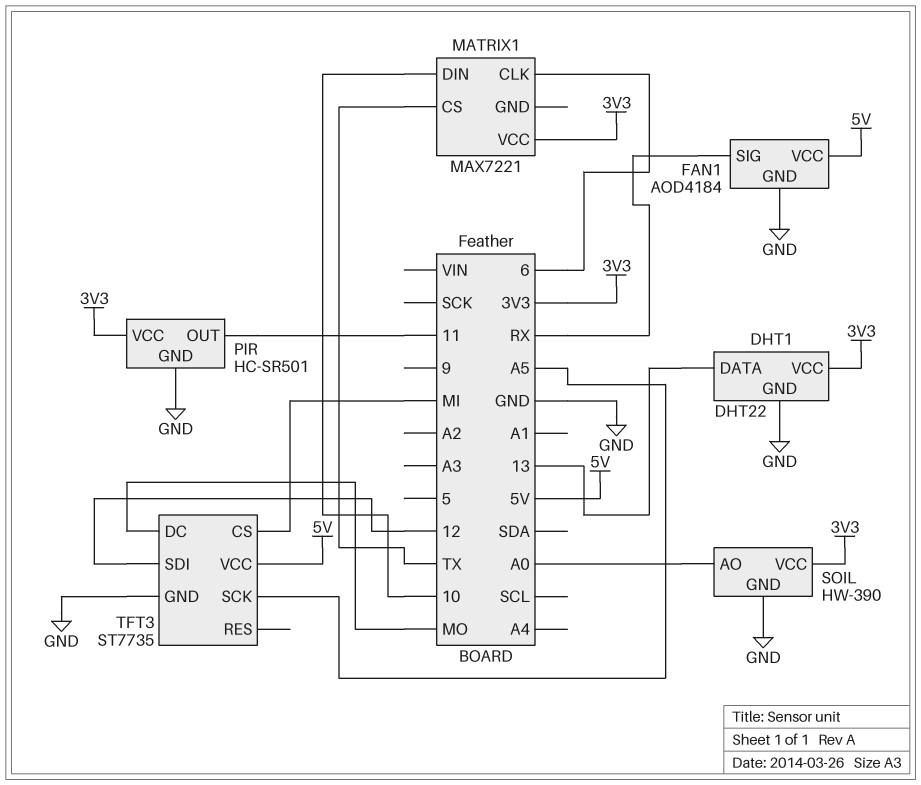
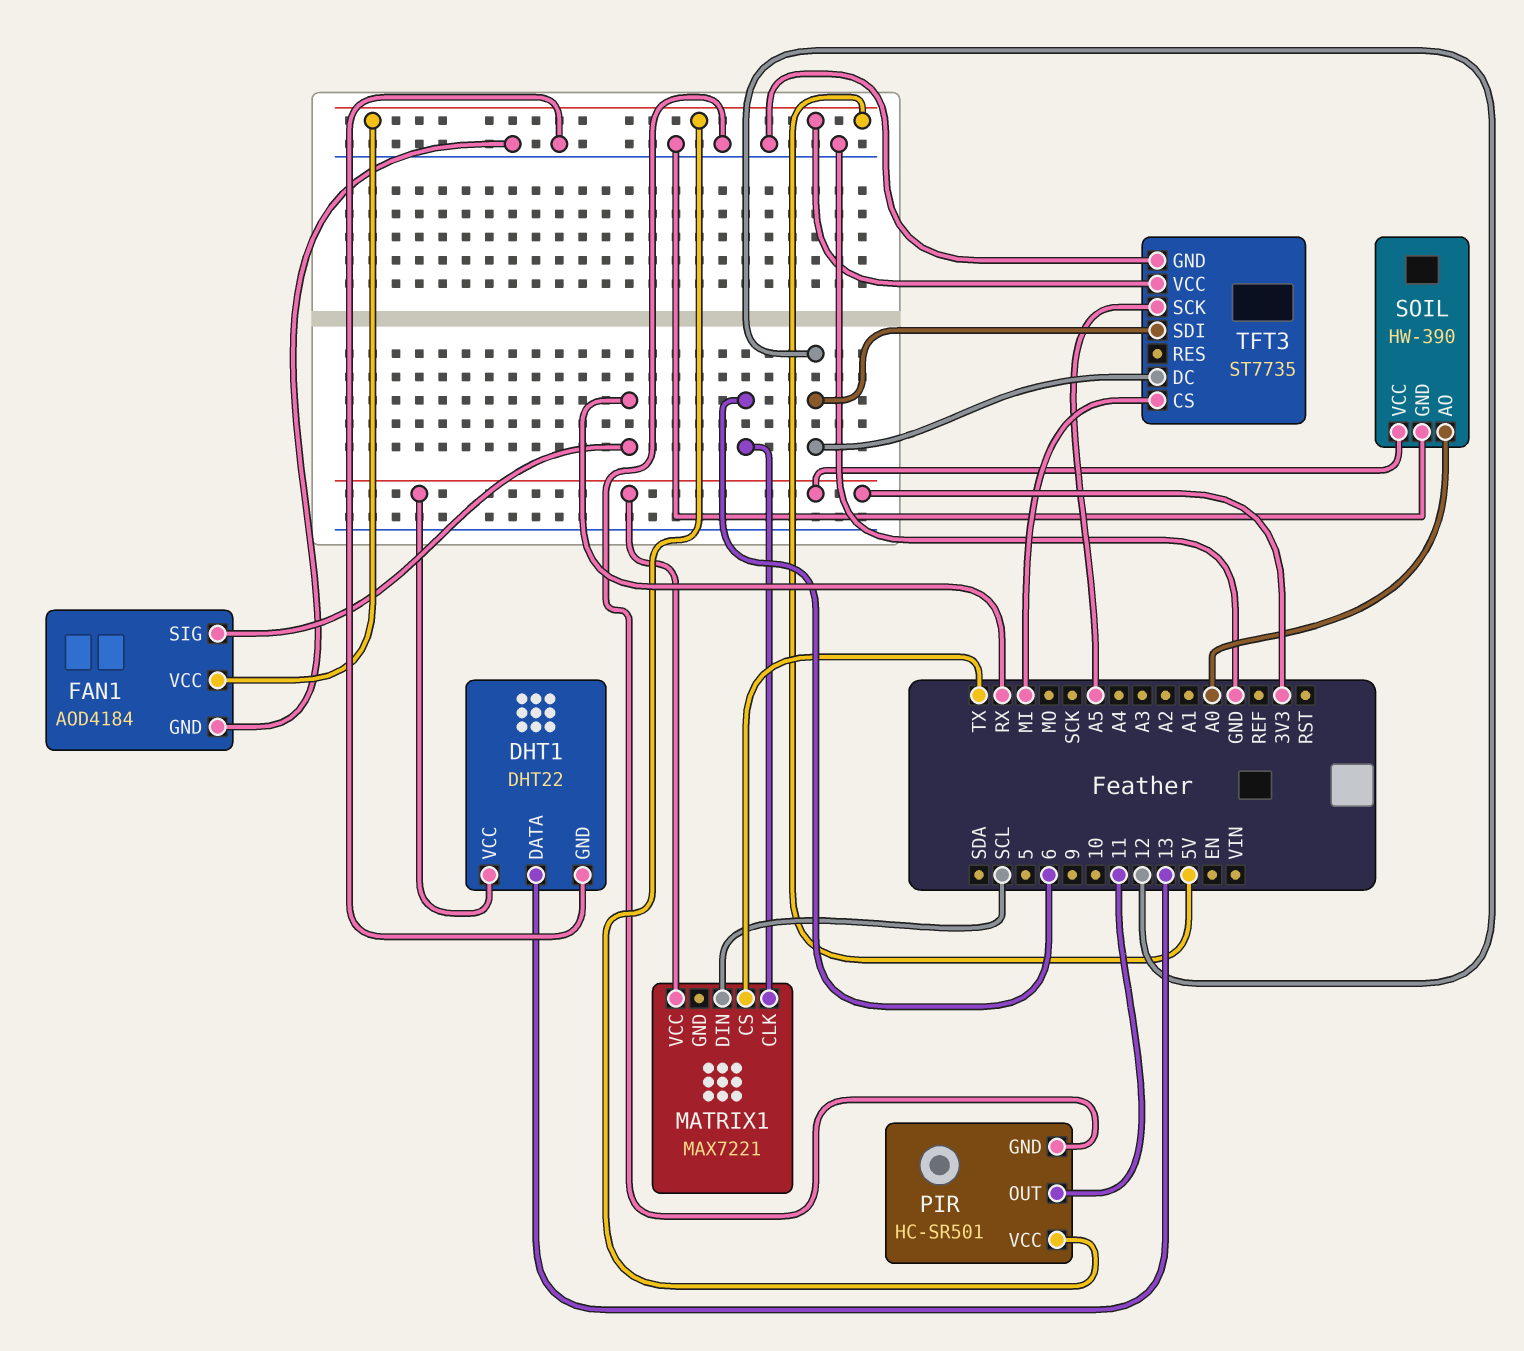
MATRIX1 pin DIN: 10 -> SCL
PIR pin VCC: 3V3 -> 5V
TFT3 pin DC: MO -> 12

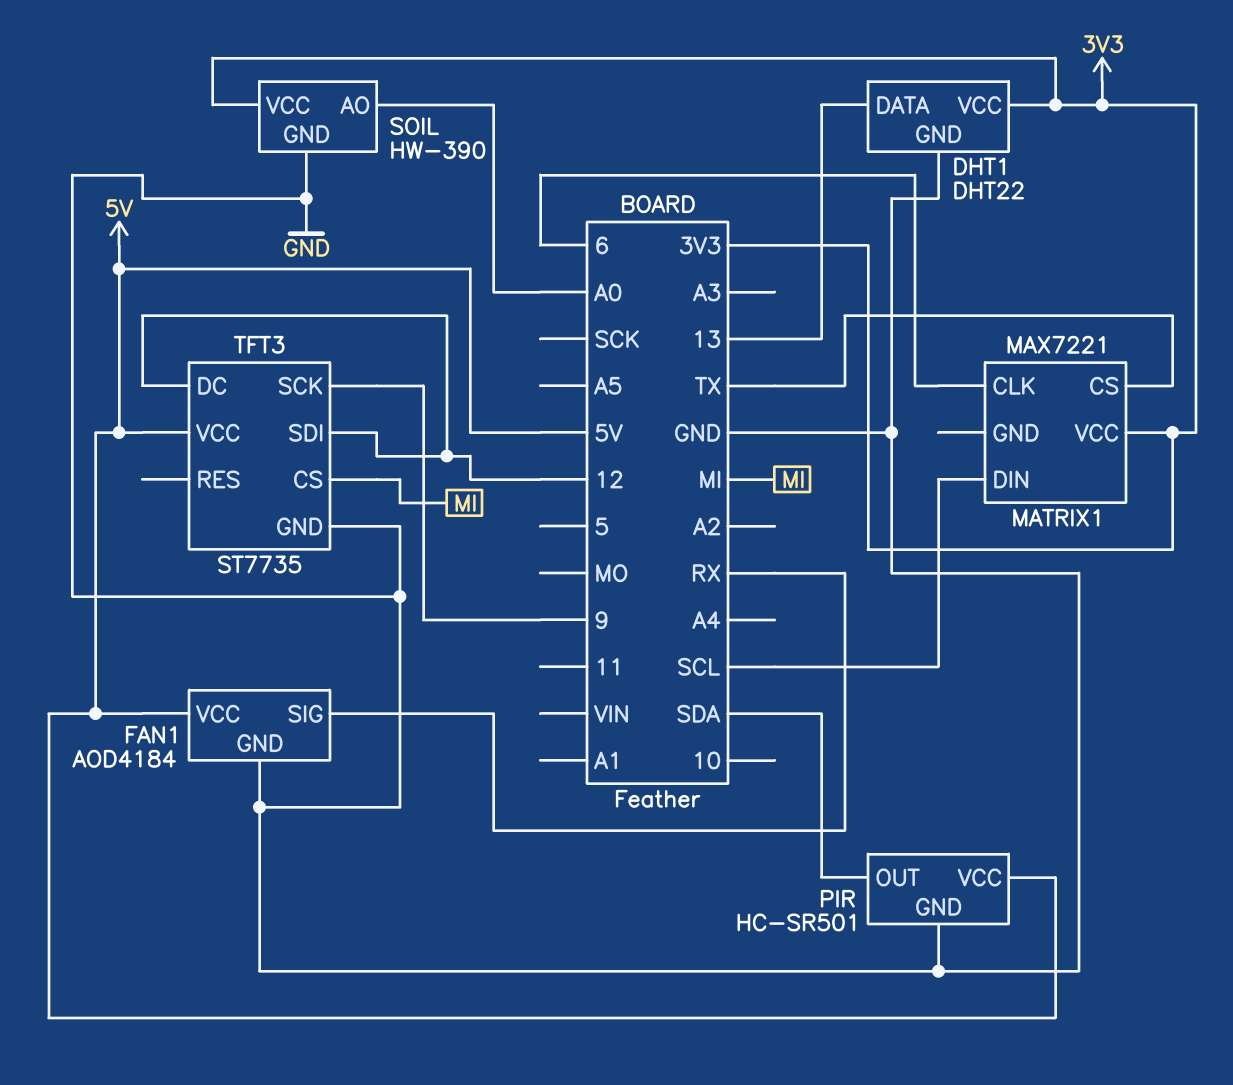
PIR pin OUT: 11 -> SDA
TFT3 pin SCK: A5 -> 9

